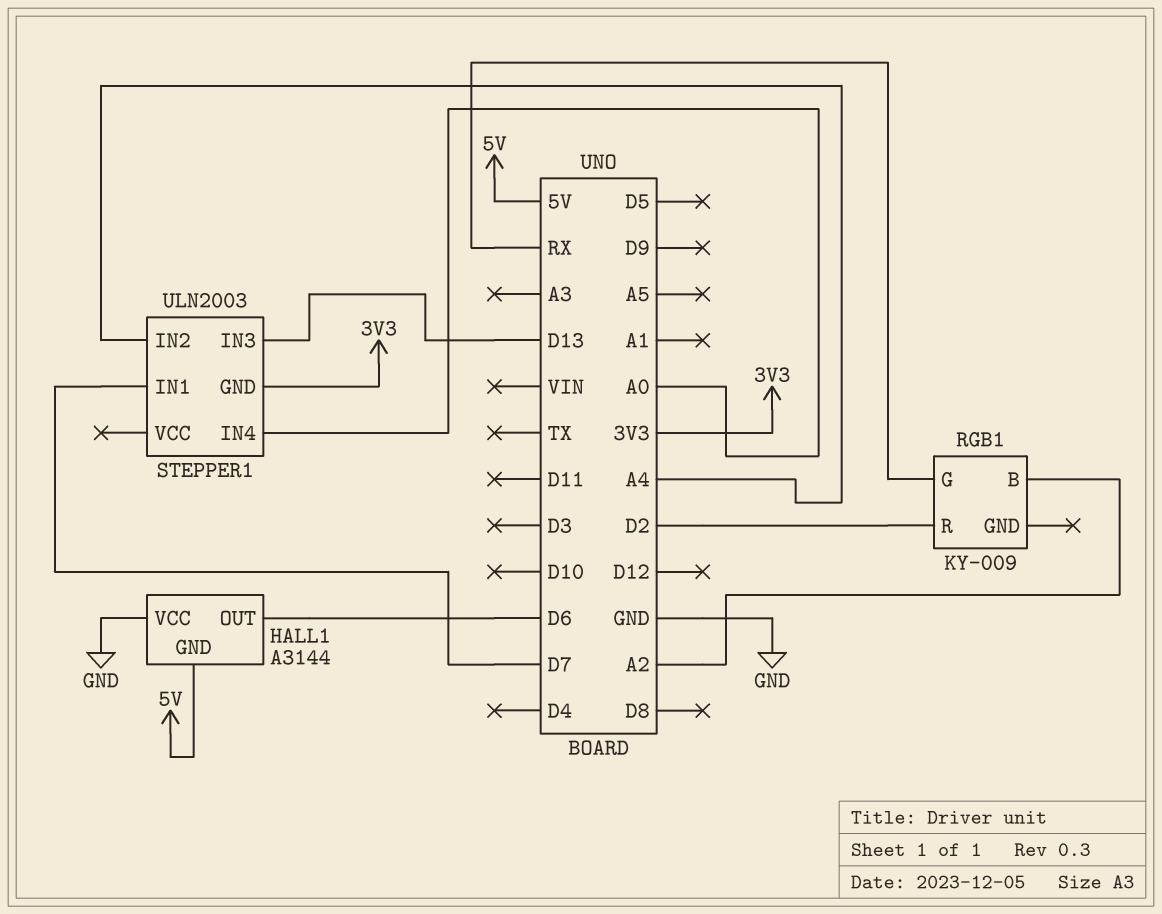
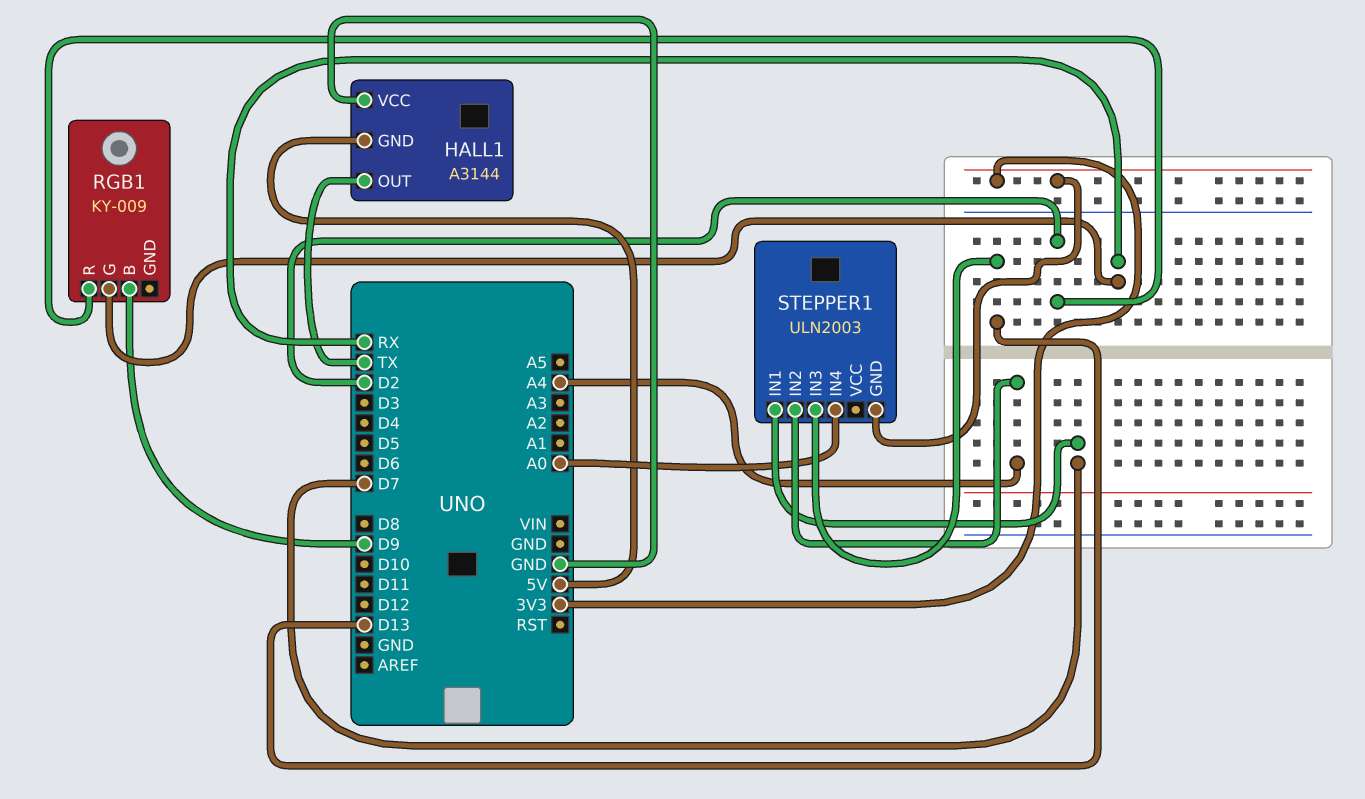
HALL1 pin OUT: D6 -> TX
RGB1 pin B: A2 -> D9

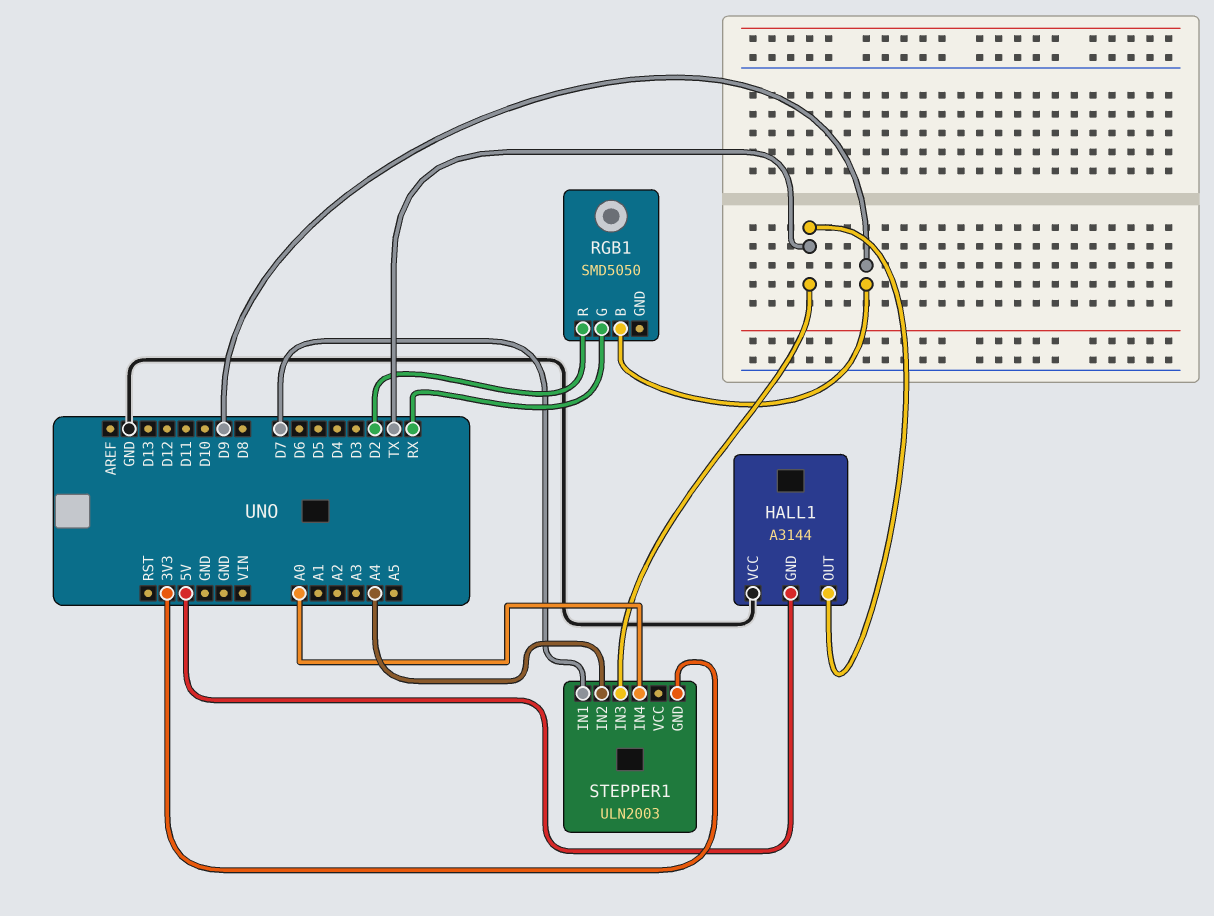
RGB1: KY-009 -> SMD5050
STEPPER1 pin IN3: D13 -> TX

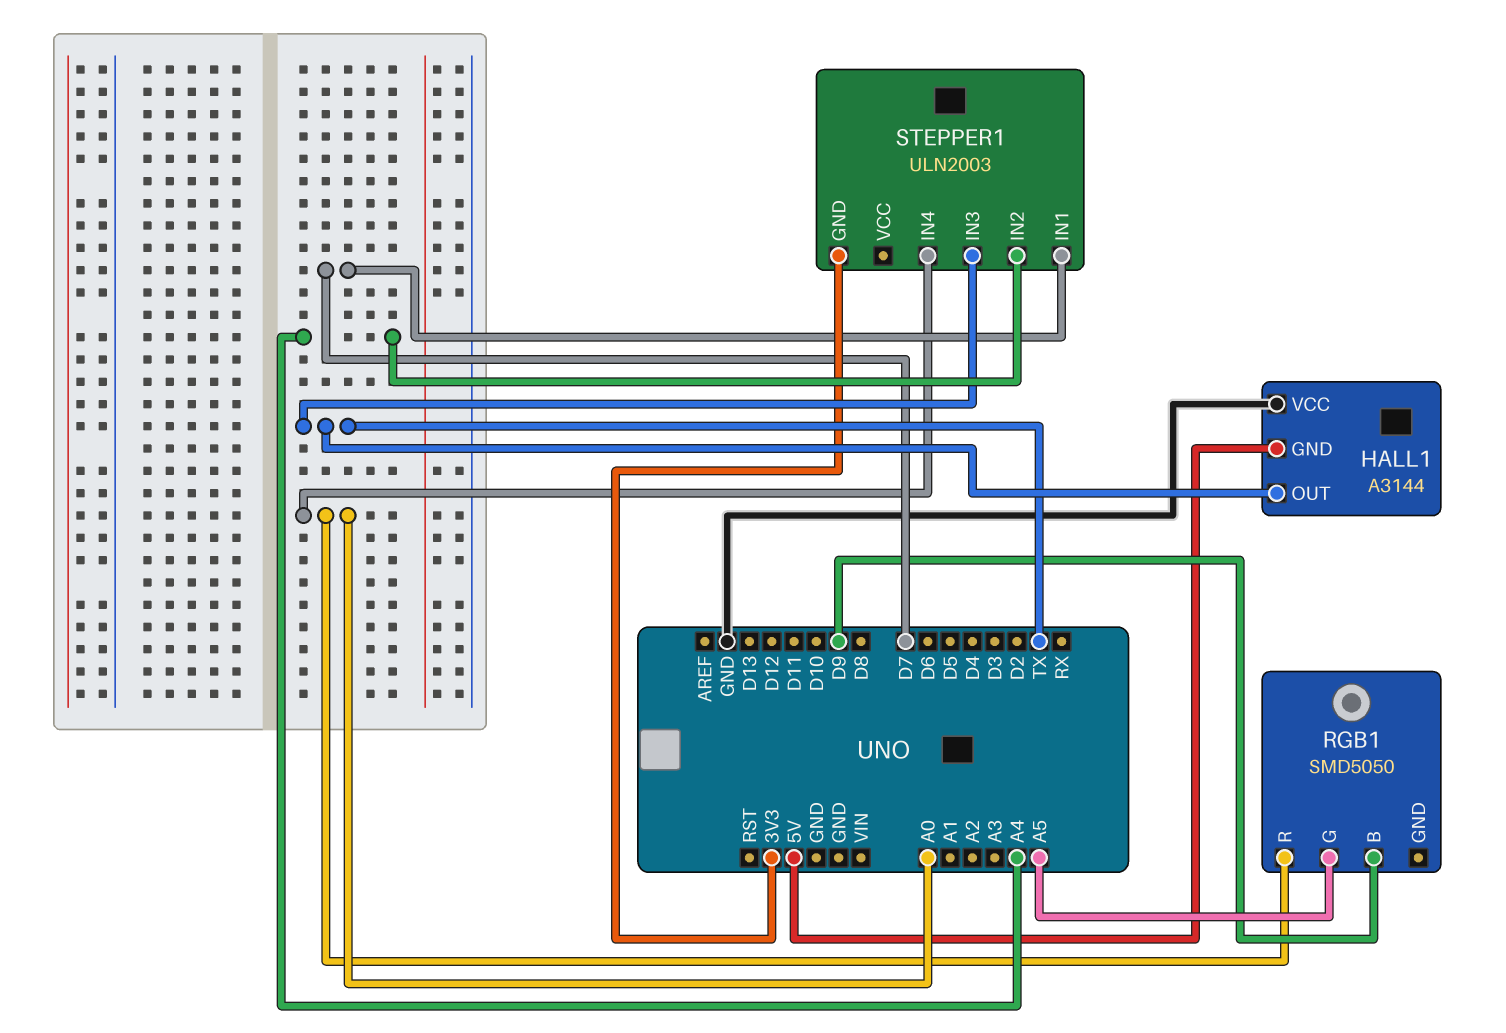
RGB1 pin G: RX -> A5
RGB1 pin R: D2 -> A0

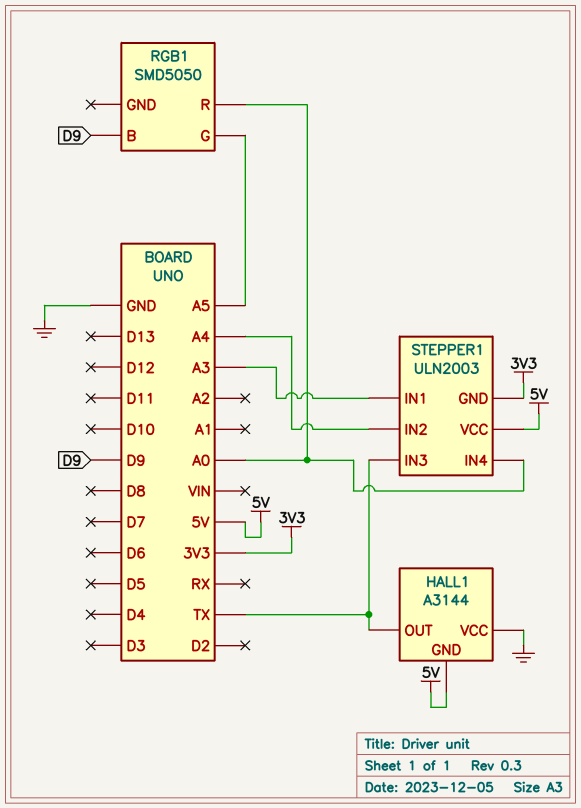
STEPPER1 pin IN1: D7 -> A3
STEPPER1 pin VCC: none -> 5V

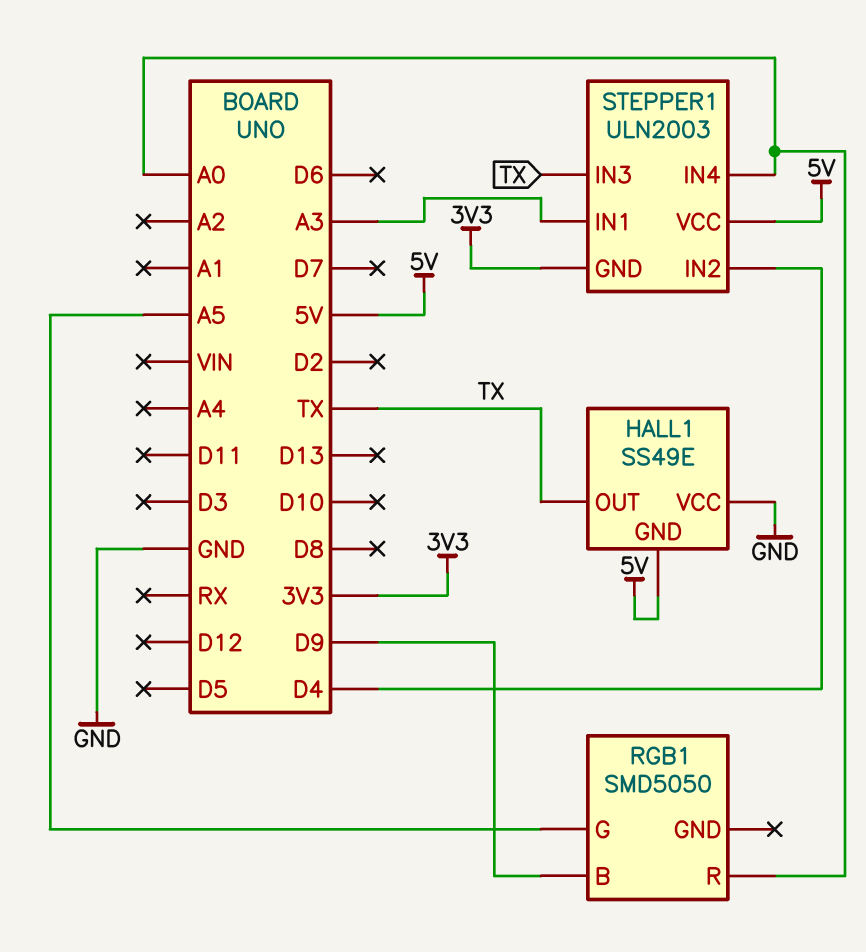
HALL1: A3144 -> SS49E
STEPPER1 pin IN2: A4 -> D4

